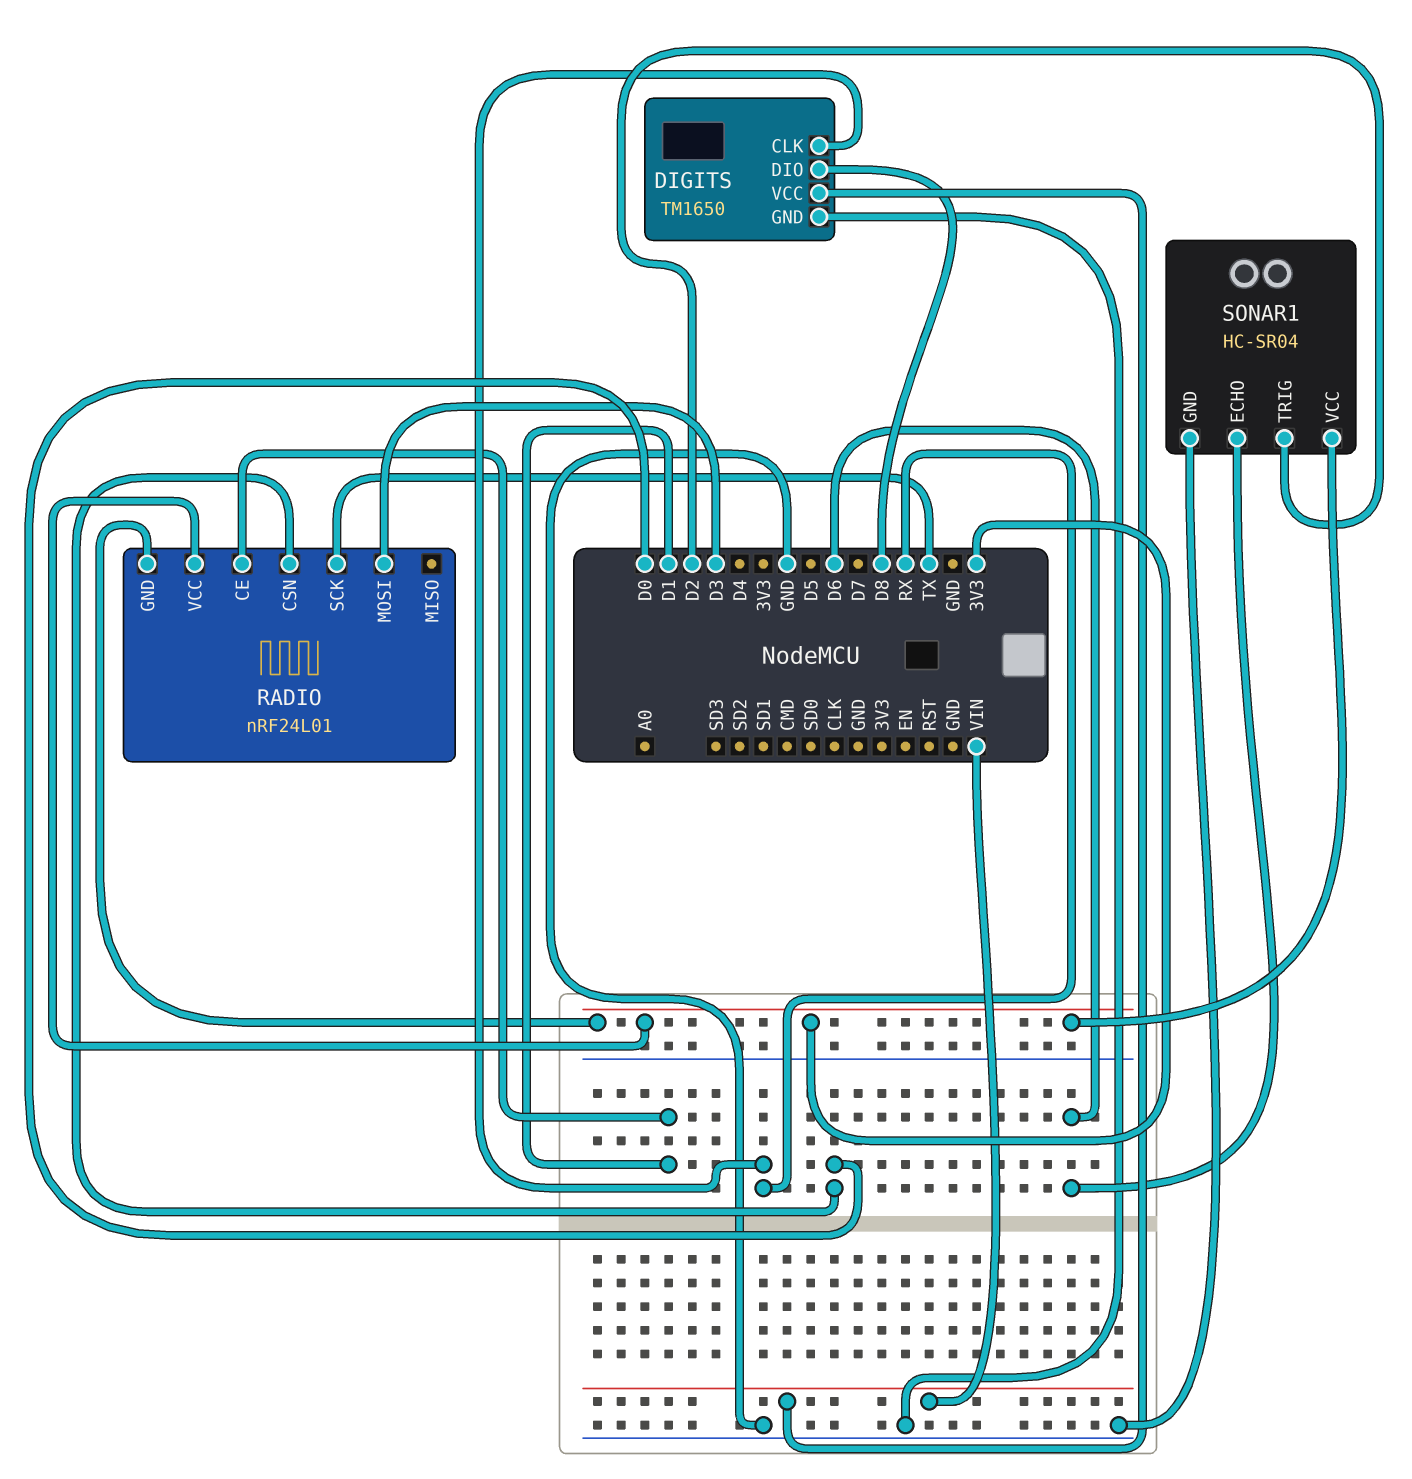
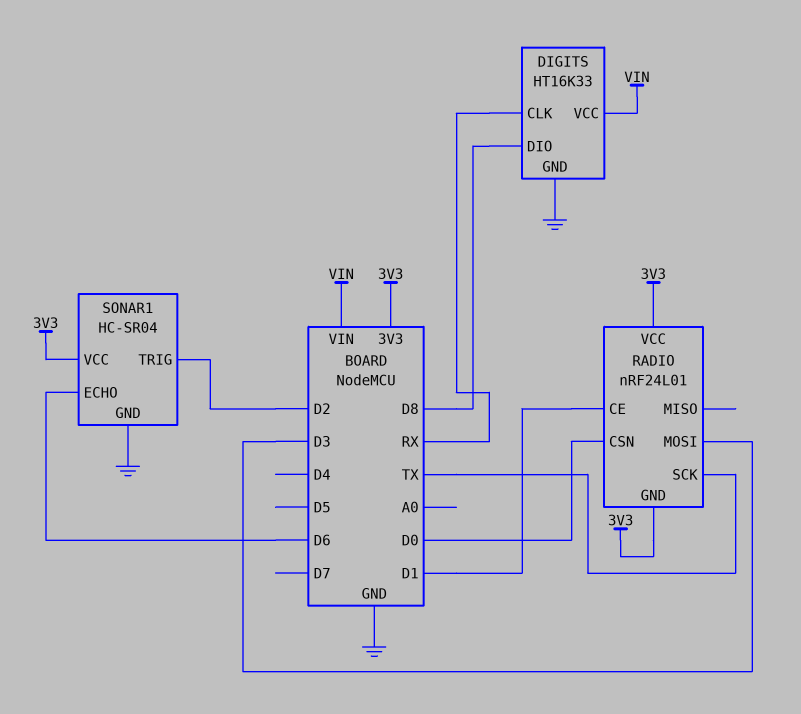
DIGITS: TM1650 -> HT16K33

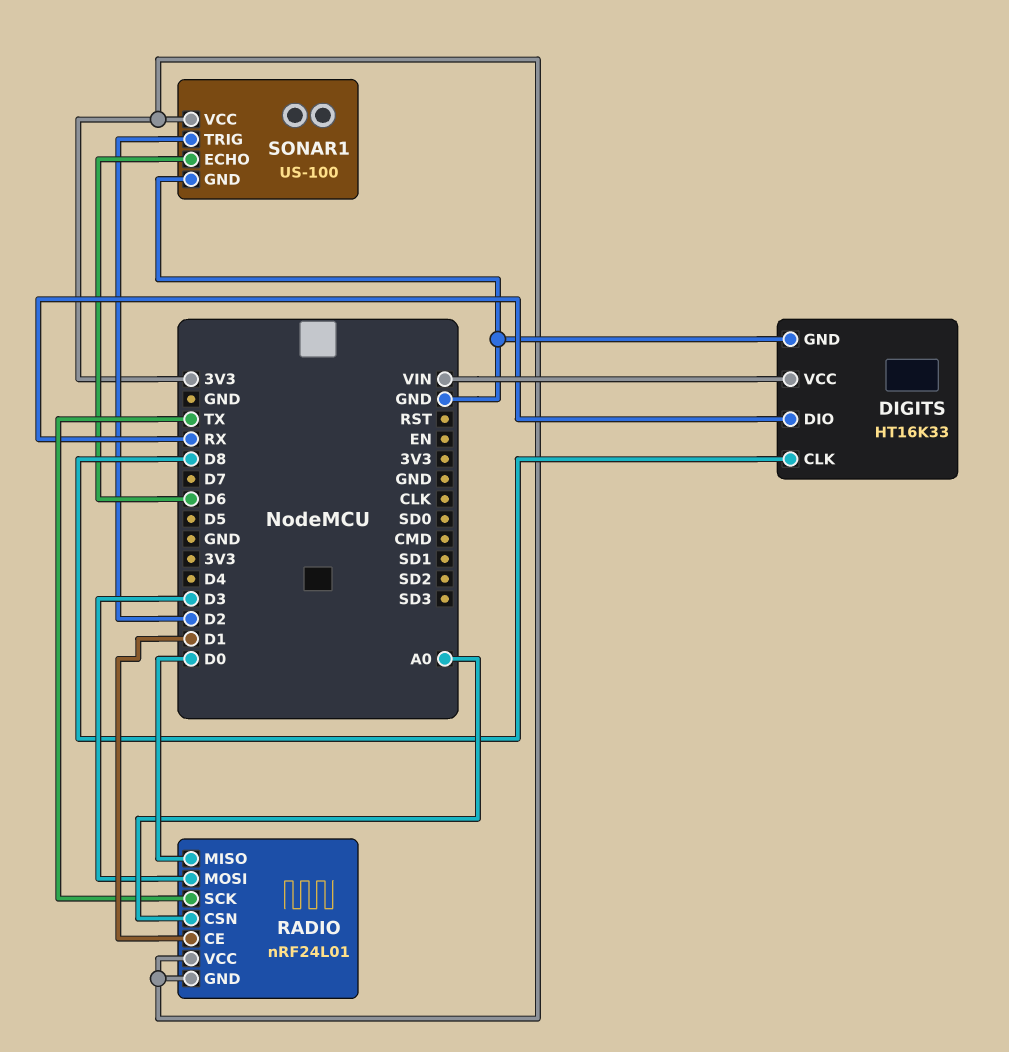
DIGITS pin CLK: RX -> D8
DIGITS pin DIO: D8 -> RX
RADIO pin CSN: D0 -> A0
RADIO pin MISO: none -> D0
SONAR1: HC-SR04 -> US-100

